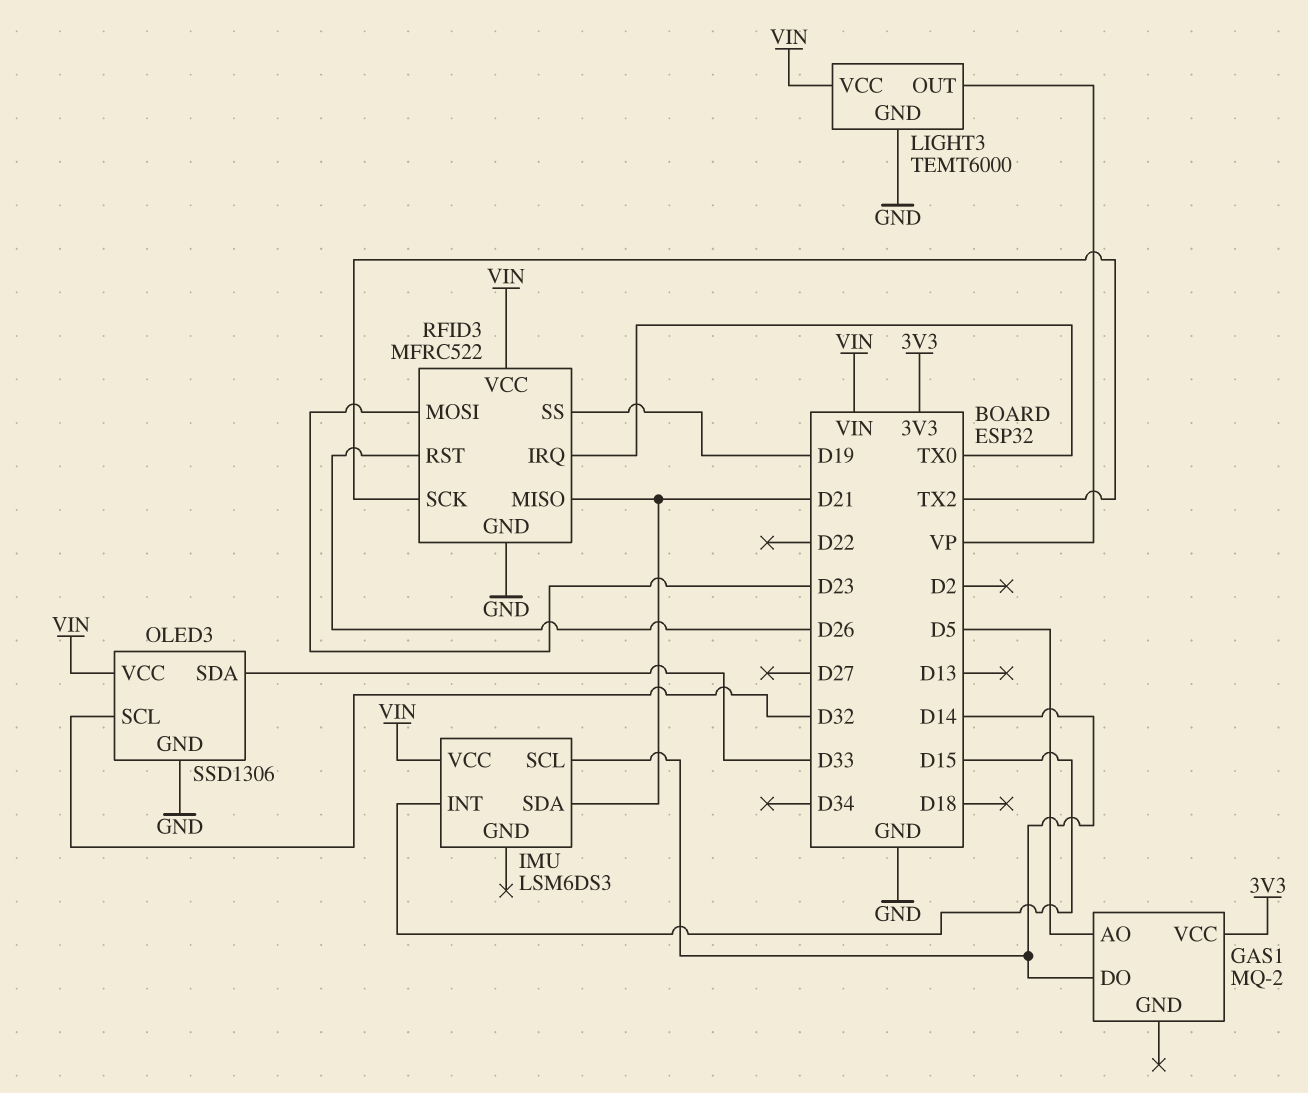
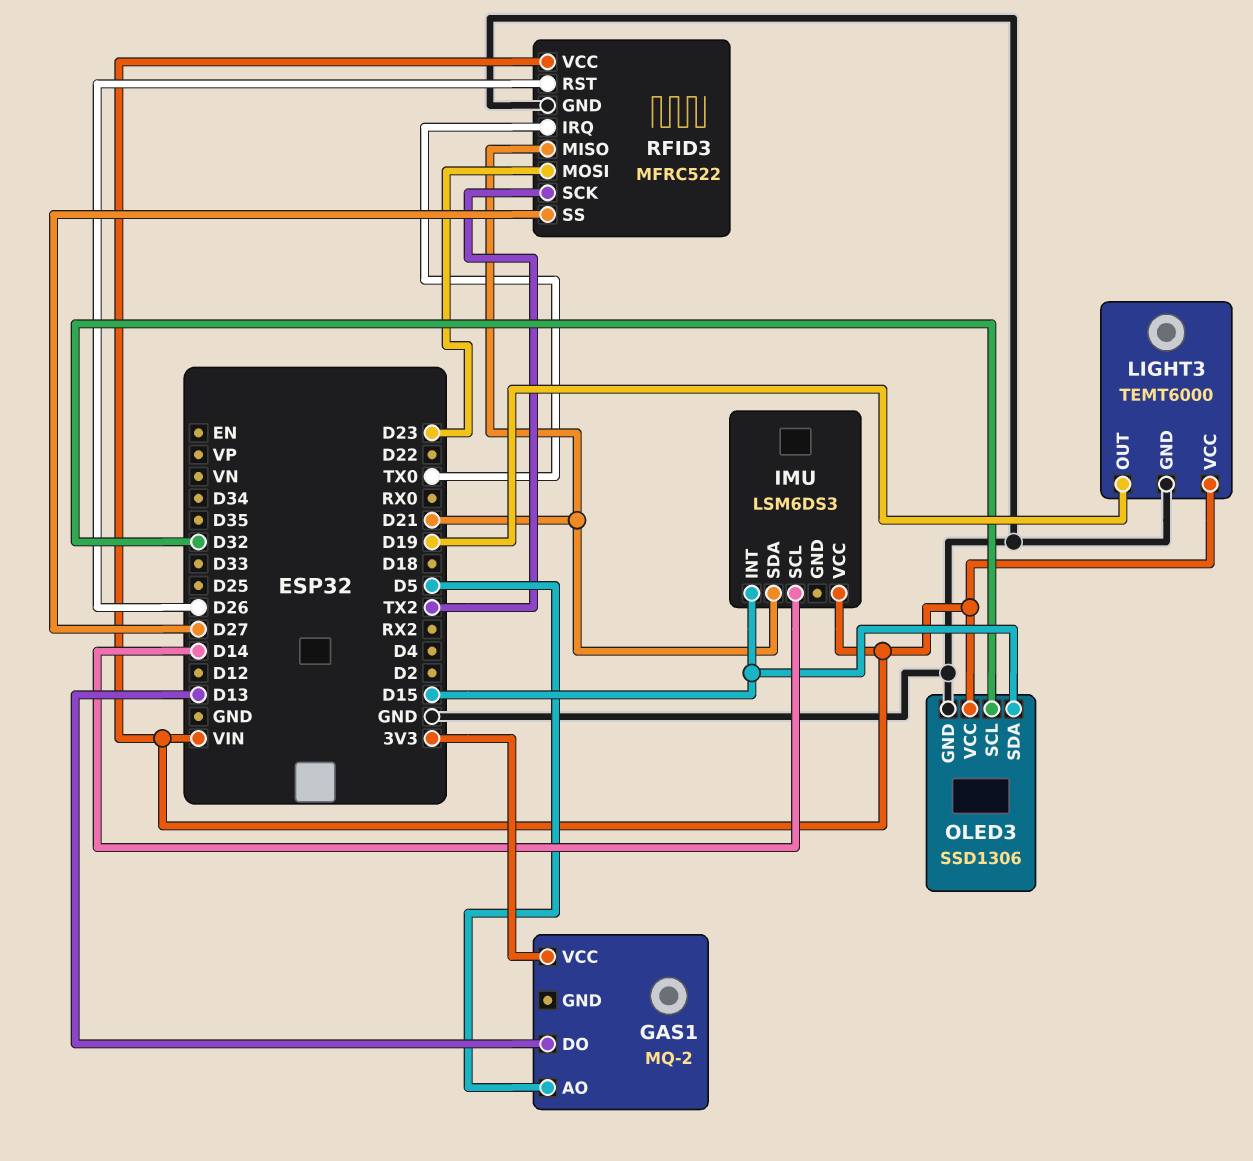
GAS1 pin DO: D14 -> D13
LIGHT3 pin OUT: VP -> D19
OLED3 pin SDA: D33 -> D15
RFID3 pin SS: D19 -> D27

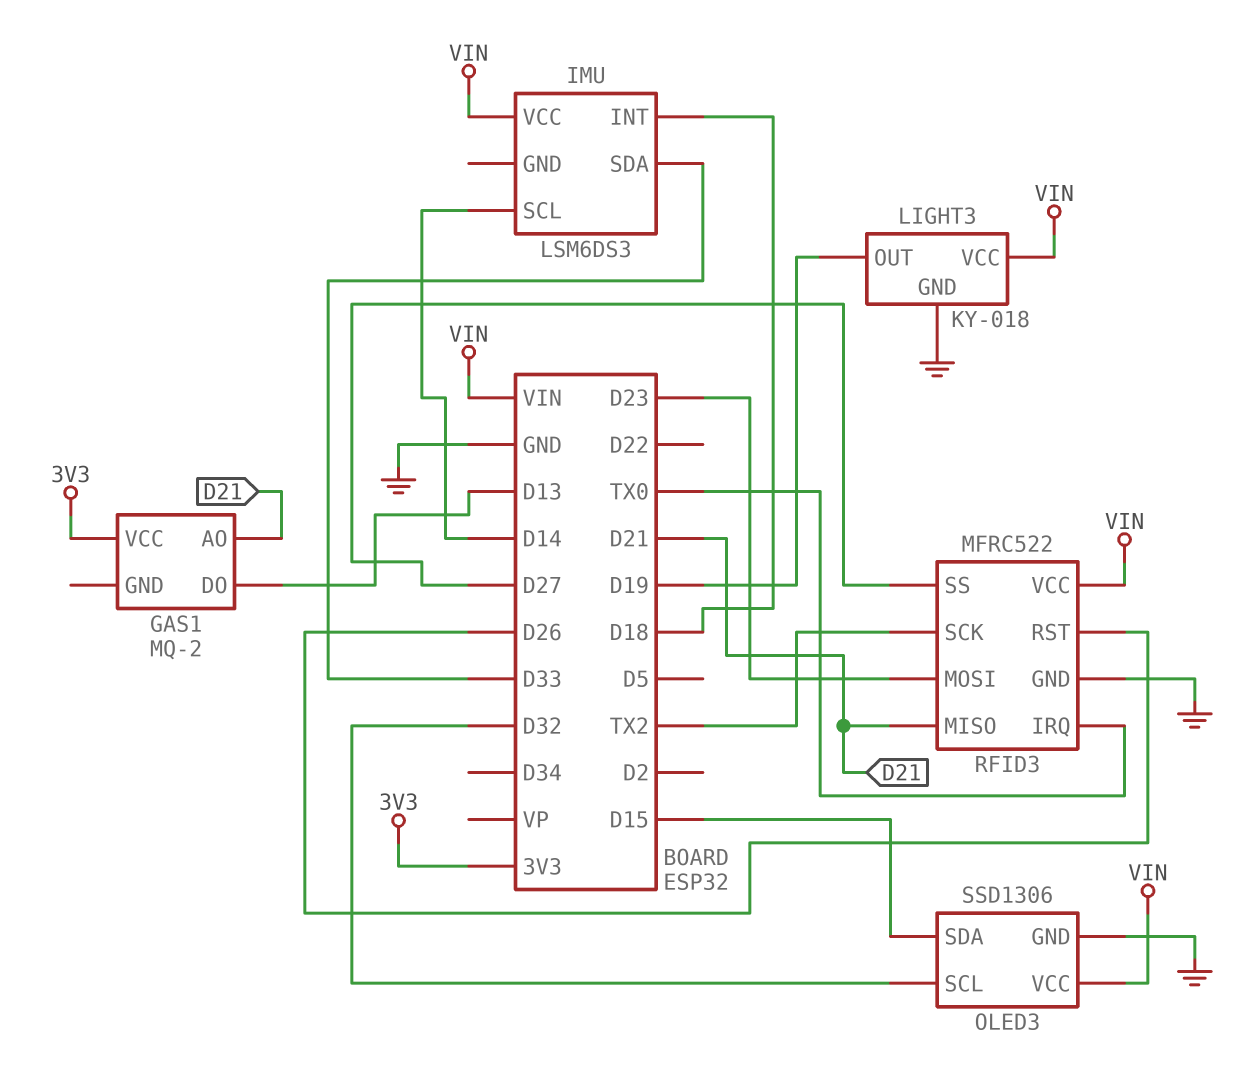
GAS1 pin AO: D5 -> D21
IMU pin INT: D15 -> D18
IMU pin SDA: D21 -> D33
LIGHT3: TEMT6000 -> KY-018

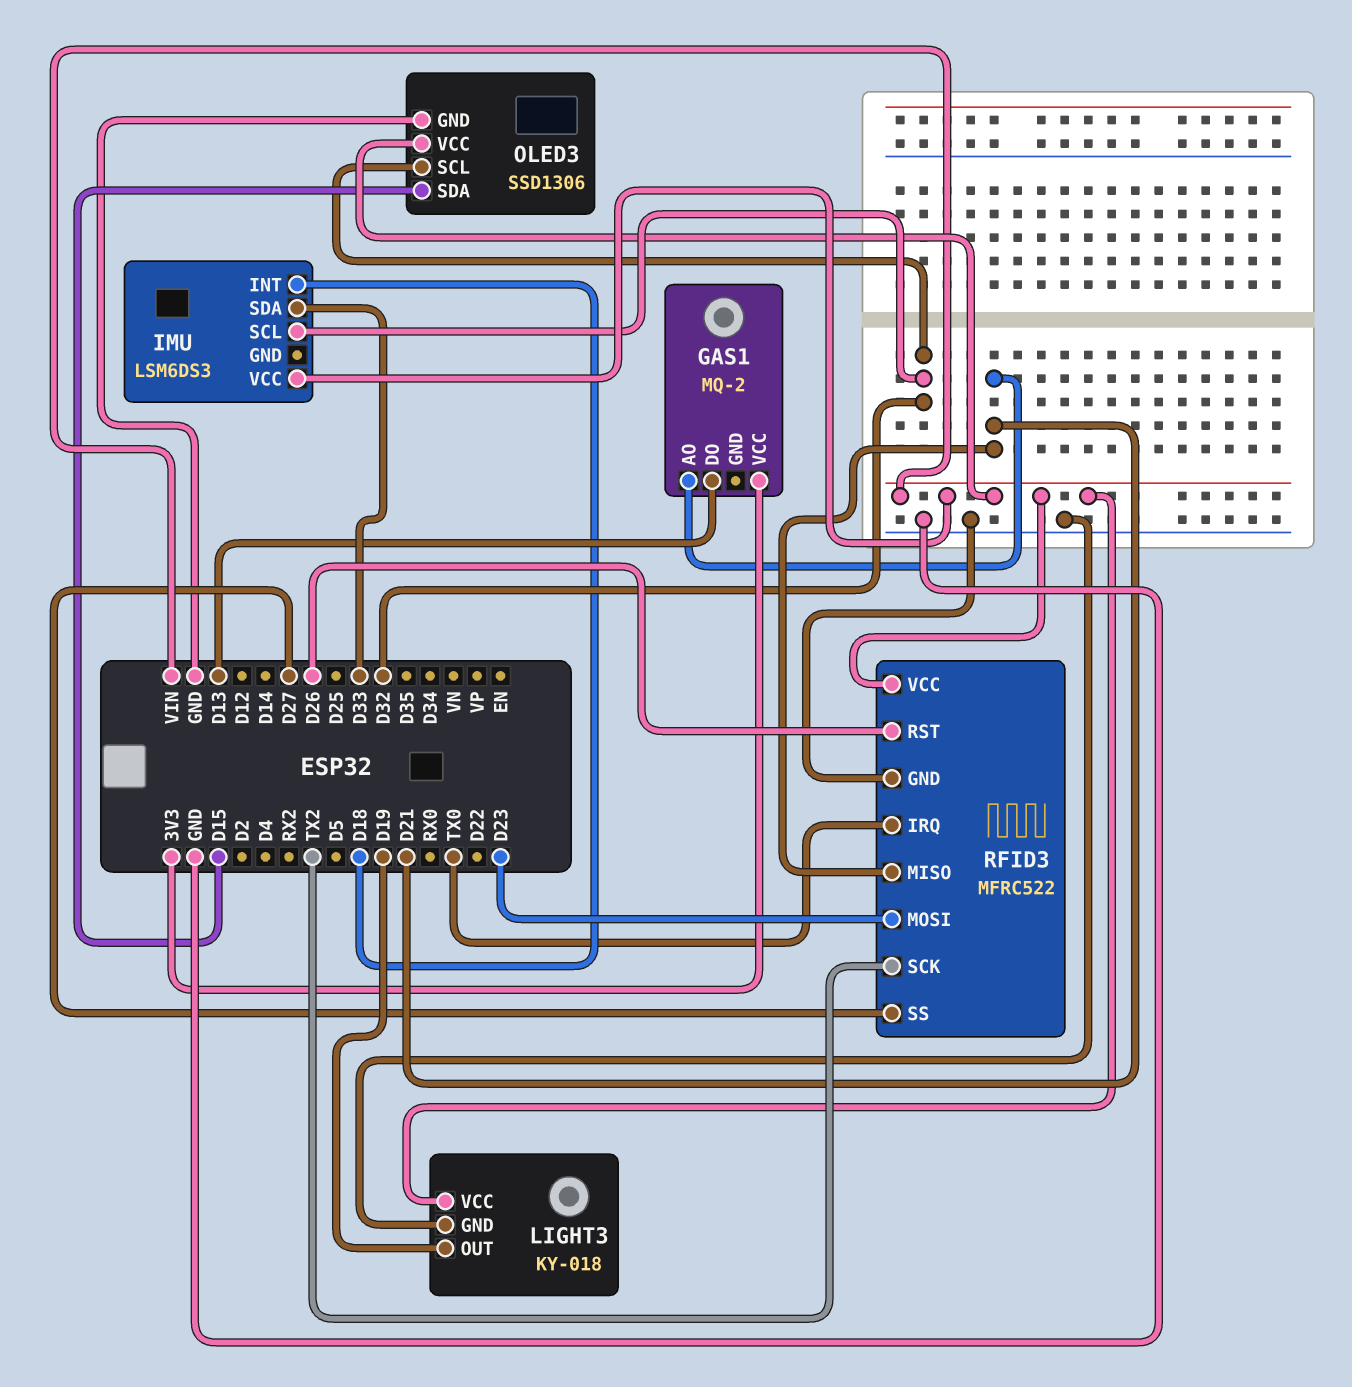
IMU pin SCL: D14 -> D32

